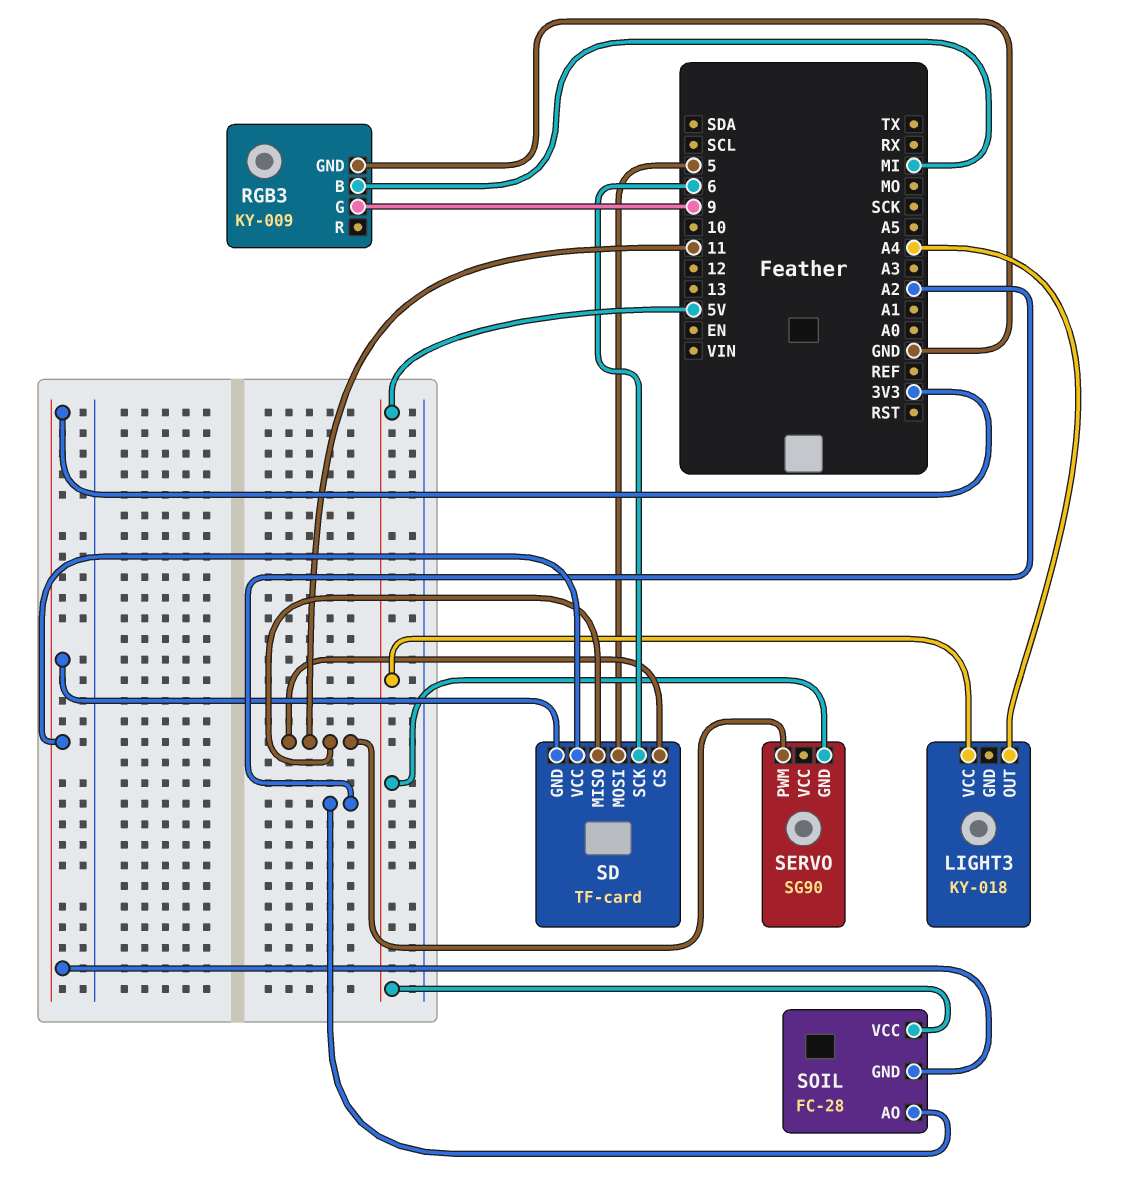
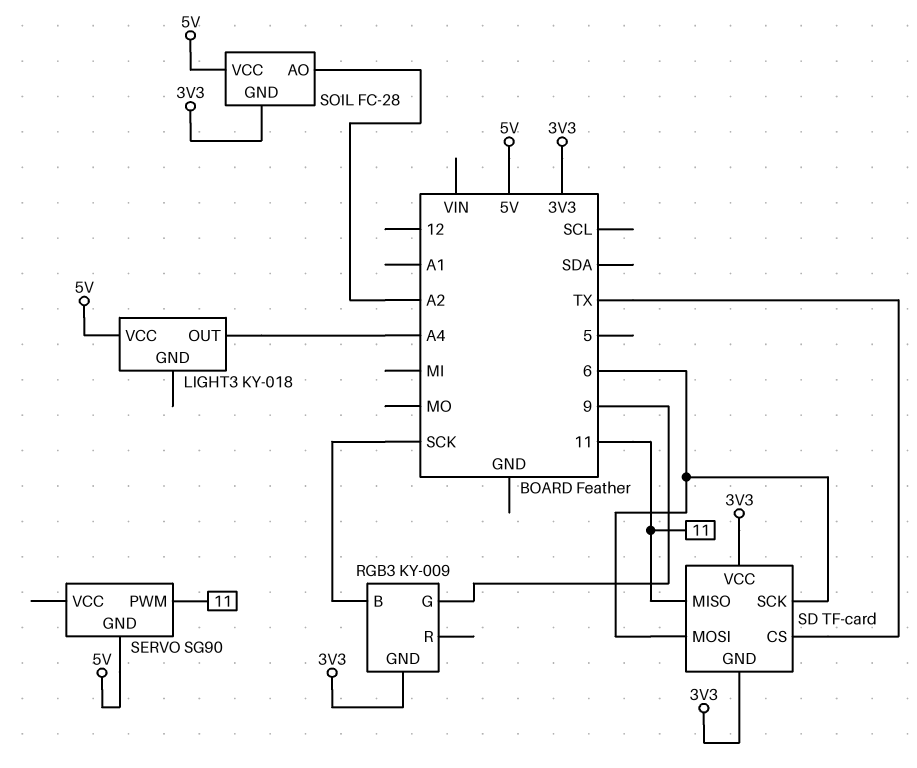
RGB3 pin B: MI -> SCK
RGB3 pin GND: GND -> 3V3
SD pin CS: 11 -> TX
SD pin MOSI: 5 -> 6

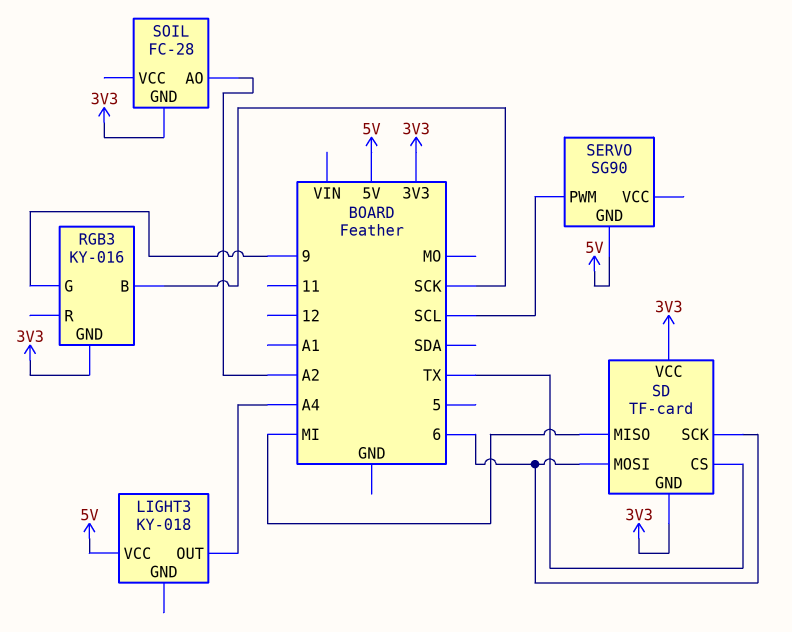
RGB3: KY-009 -> KY-016
SD pin MISO: 11 -> MI
SERVO pin PWM: 11 -> SCL
SOIL pin VCC: 5V -> none

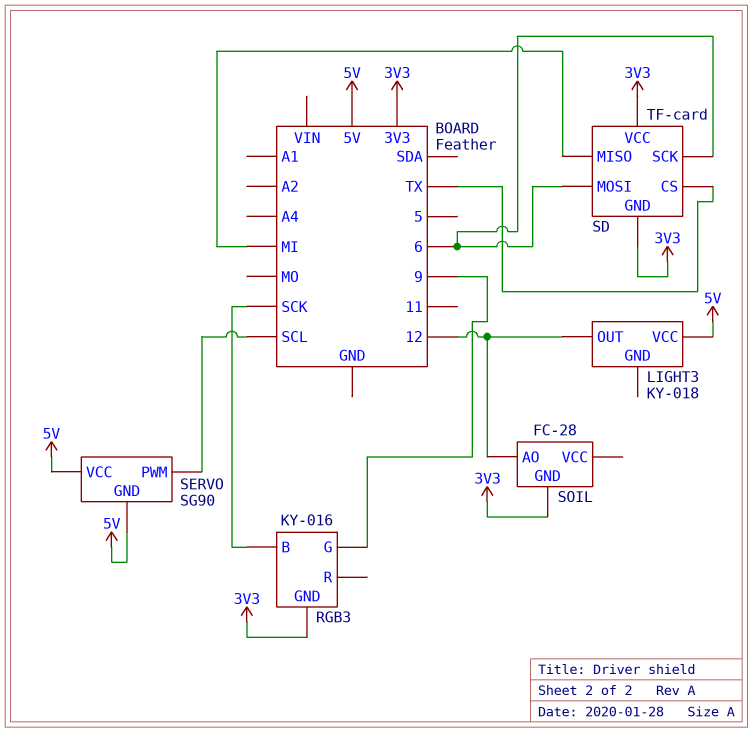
LIGHT3 pin OUT: A4 -> 12
SERVO pin VCC: none -> 5V
SOIL pin AO: A2 -> 12

